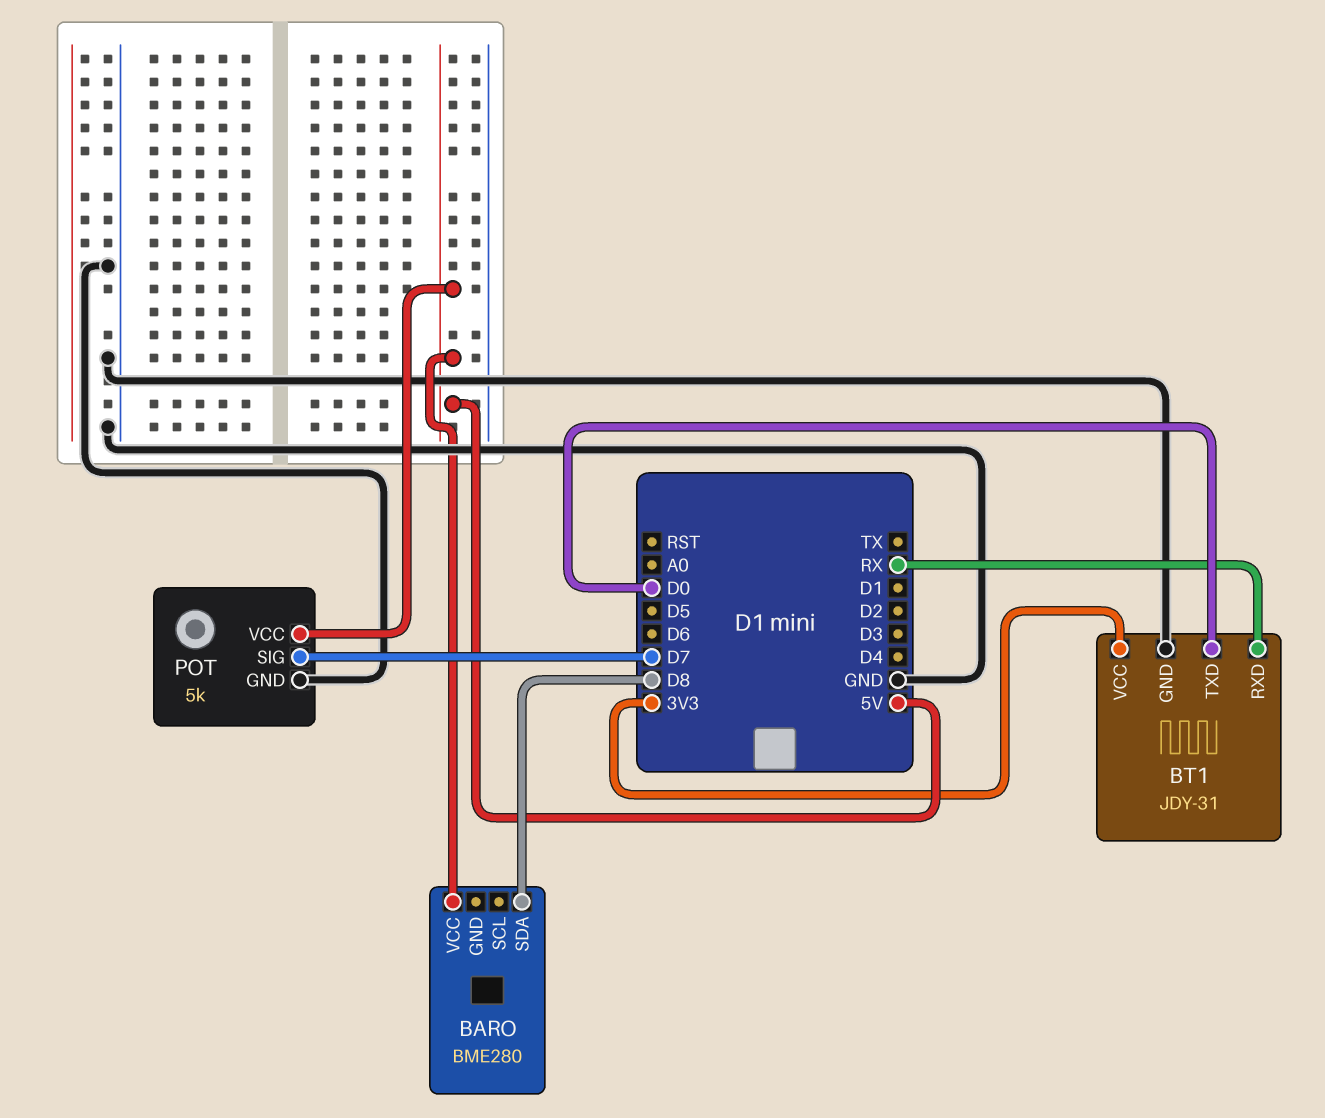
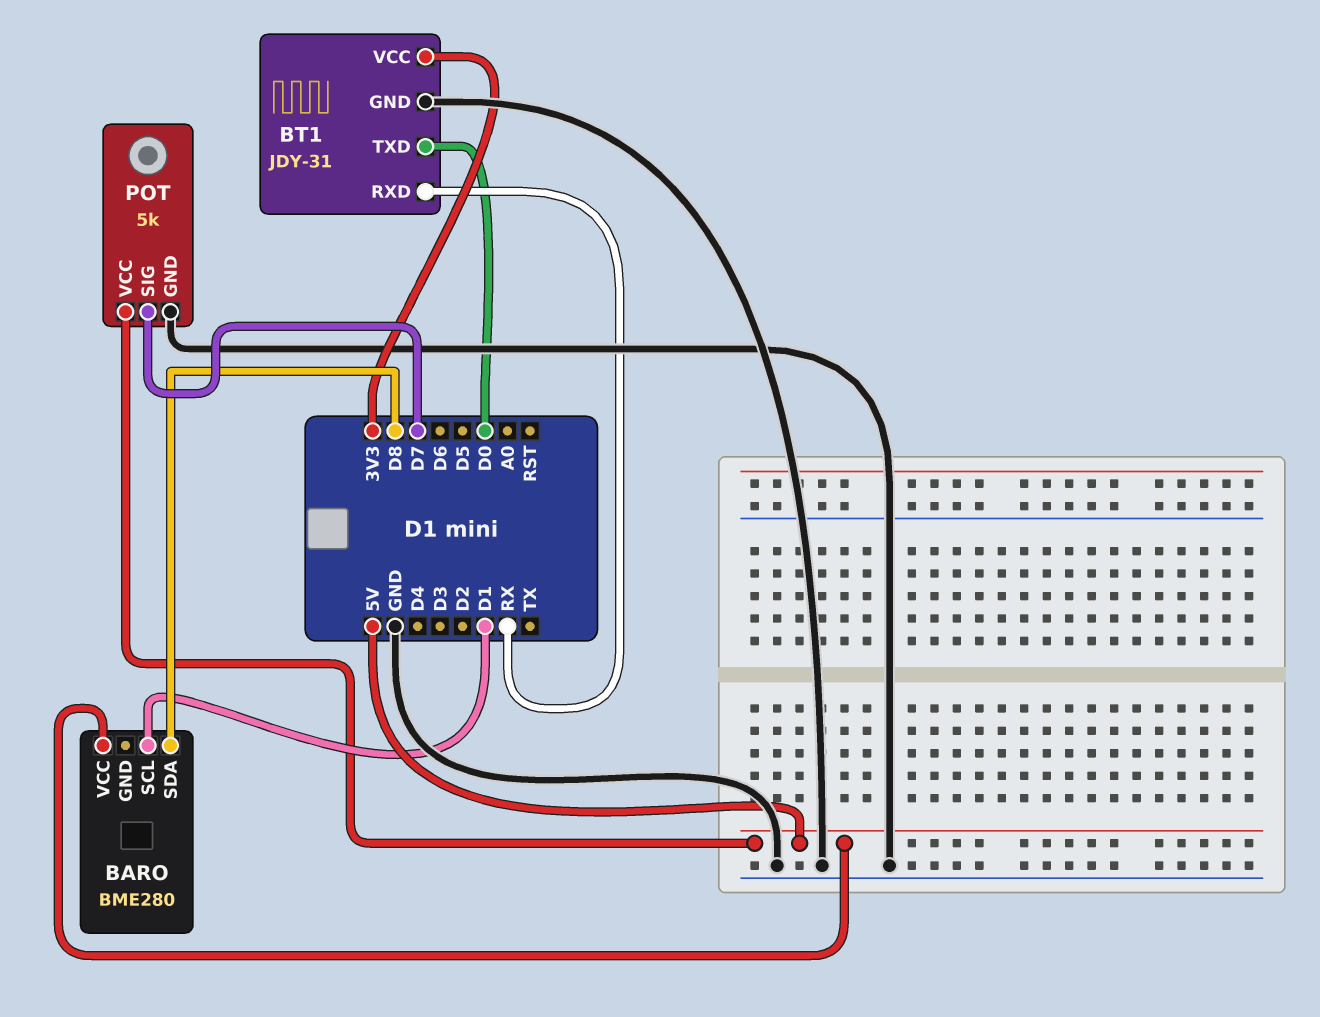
BARO pin SCL: none -> D1

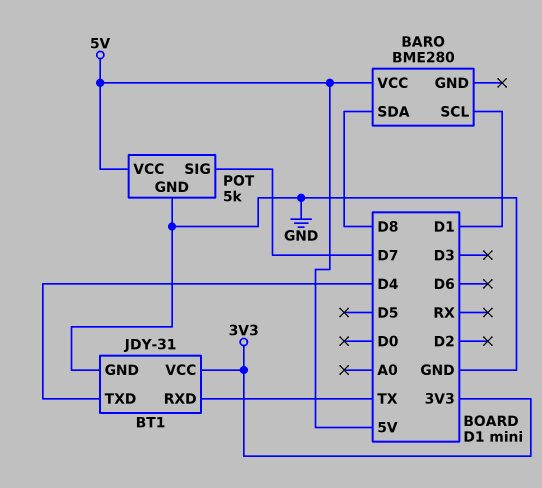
BT1 pin RXD: RX -> TX
BT1 pin TXD: D0 -> D4

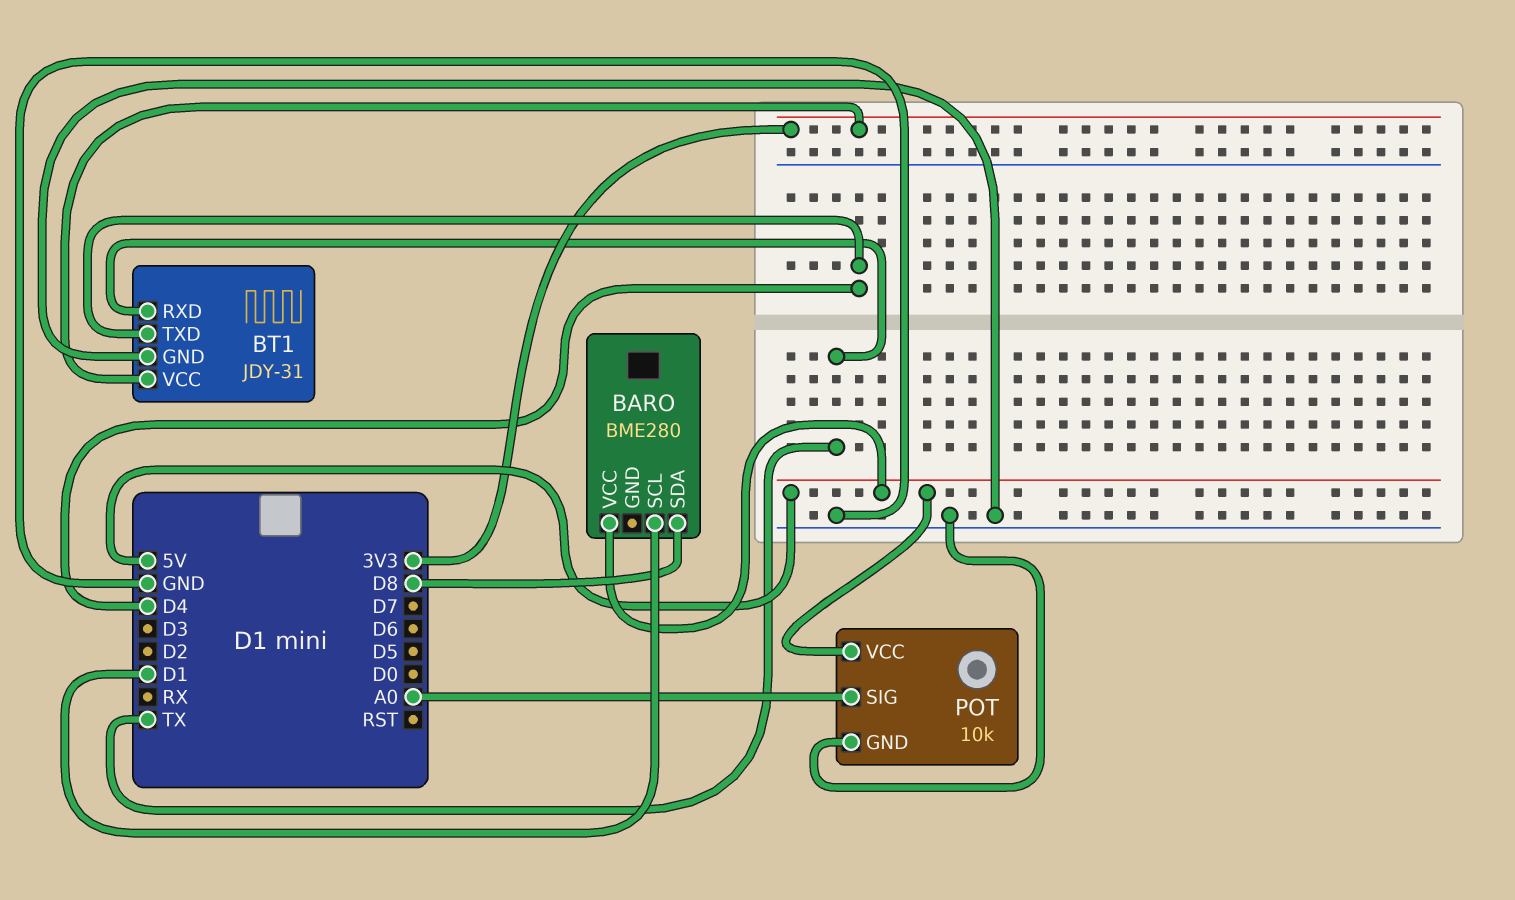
POT: 5k -> 10k
POT pin SIG: D7 -> A0

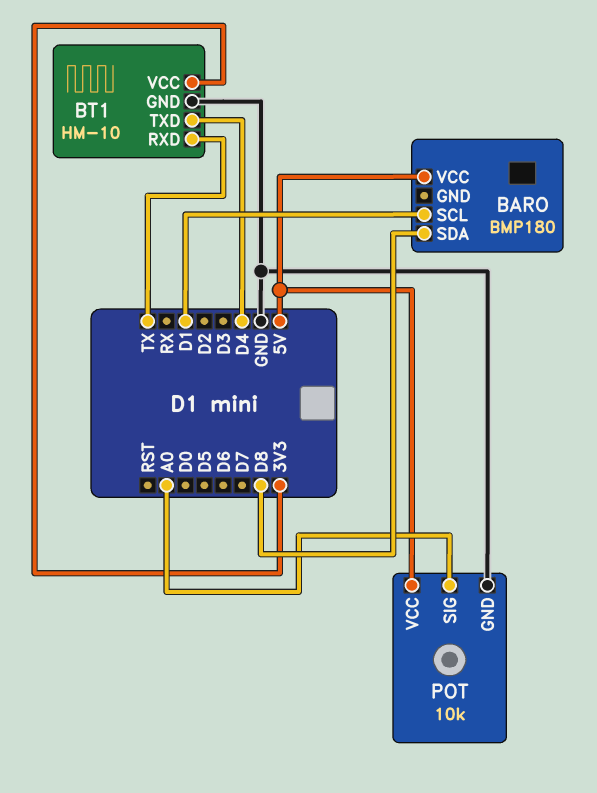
BARO: BME280 -> BMP180
BT1: JDY-31 -> HM-10

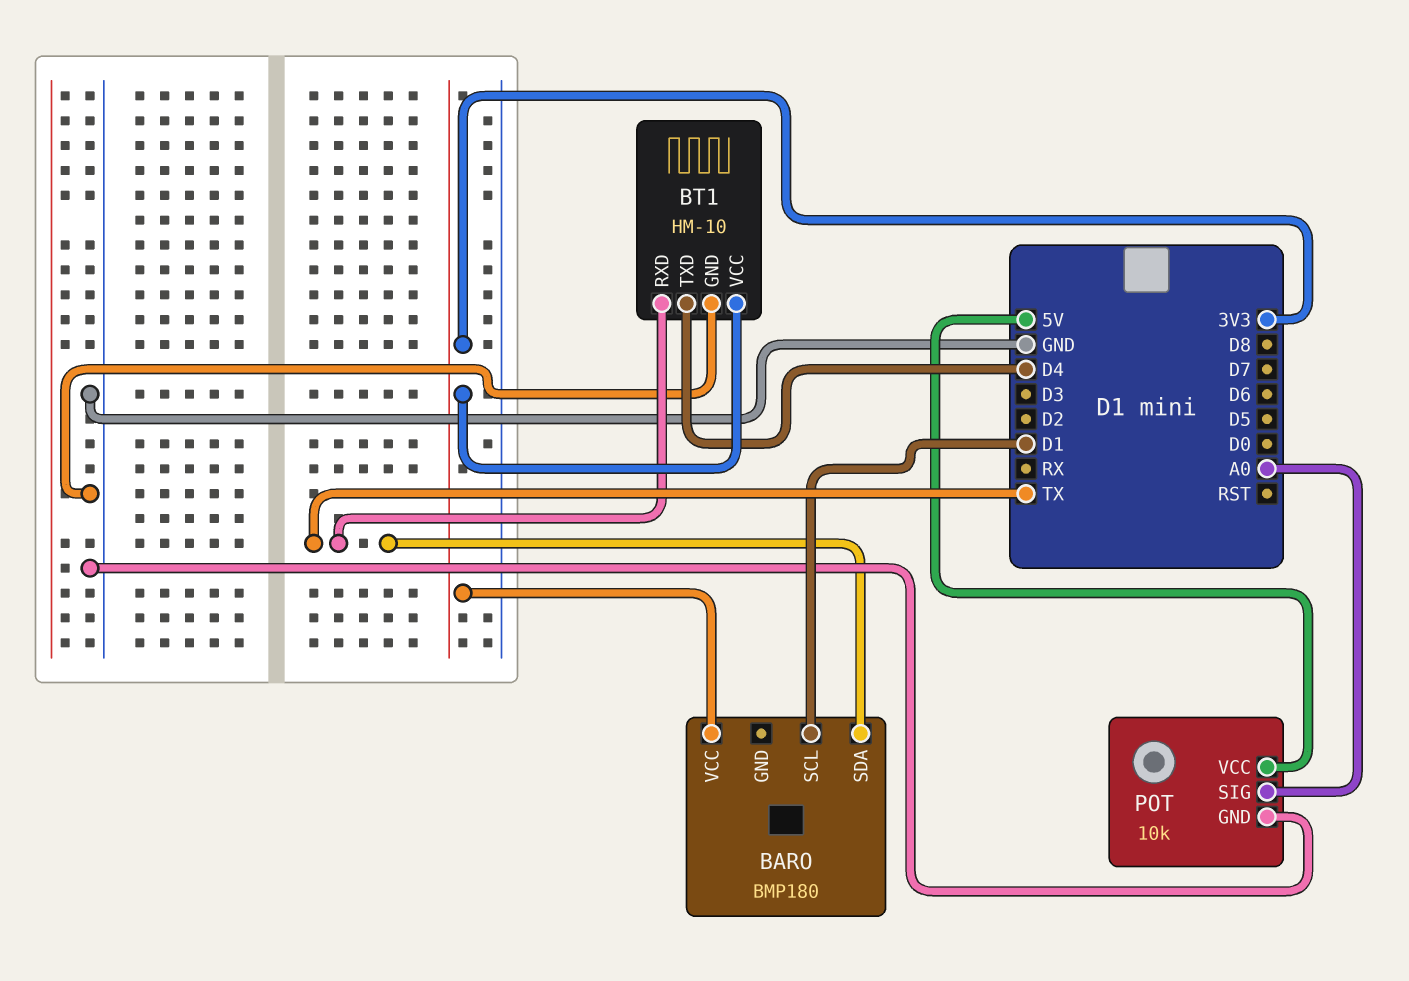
BARO pin SDA: D8 -> TX
BARO pin VCC: 5V -> 3V3

